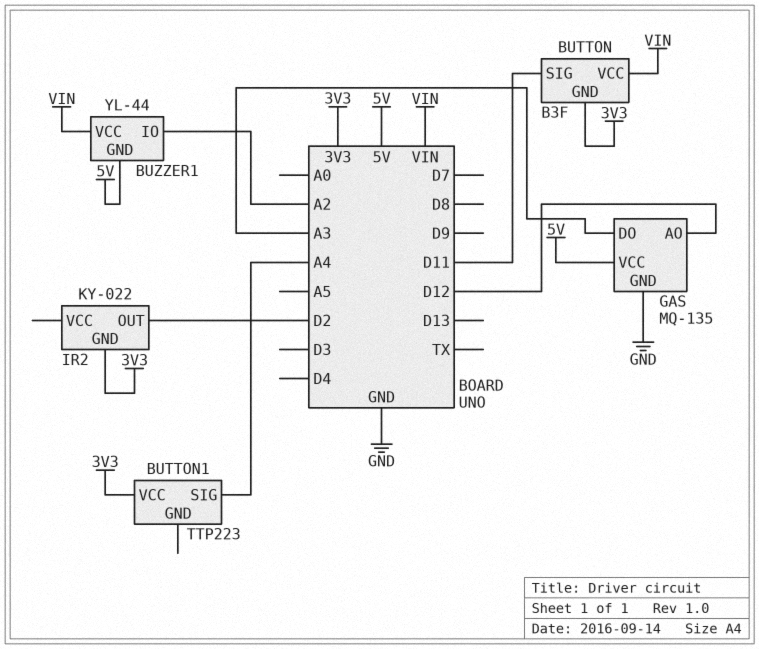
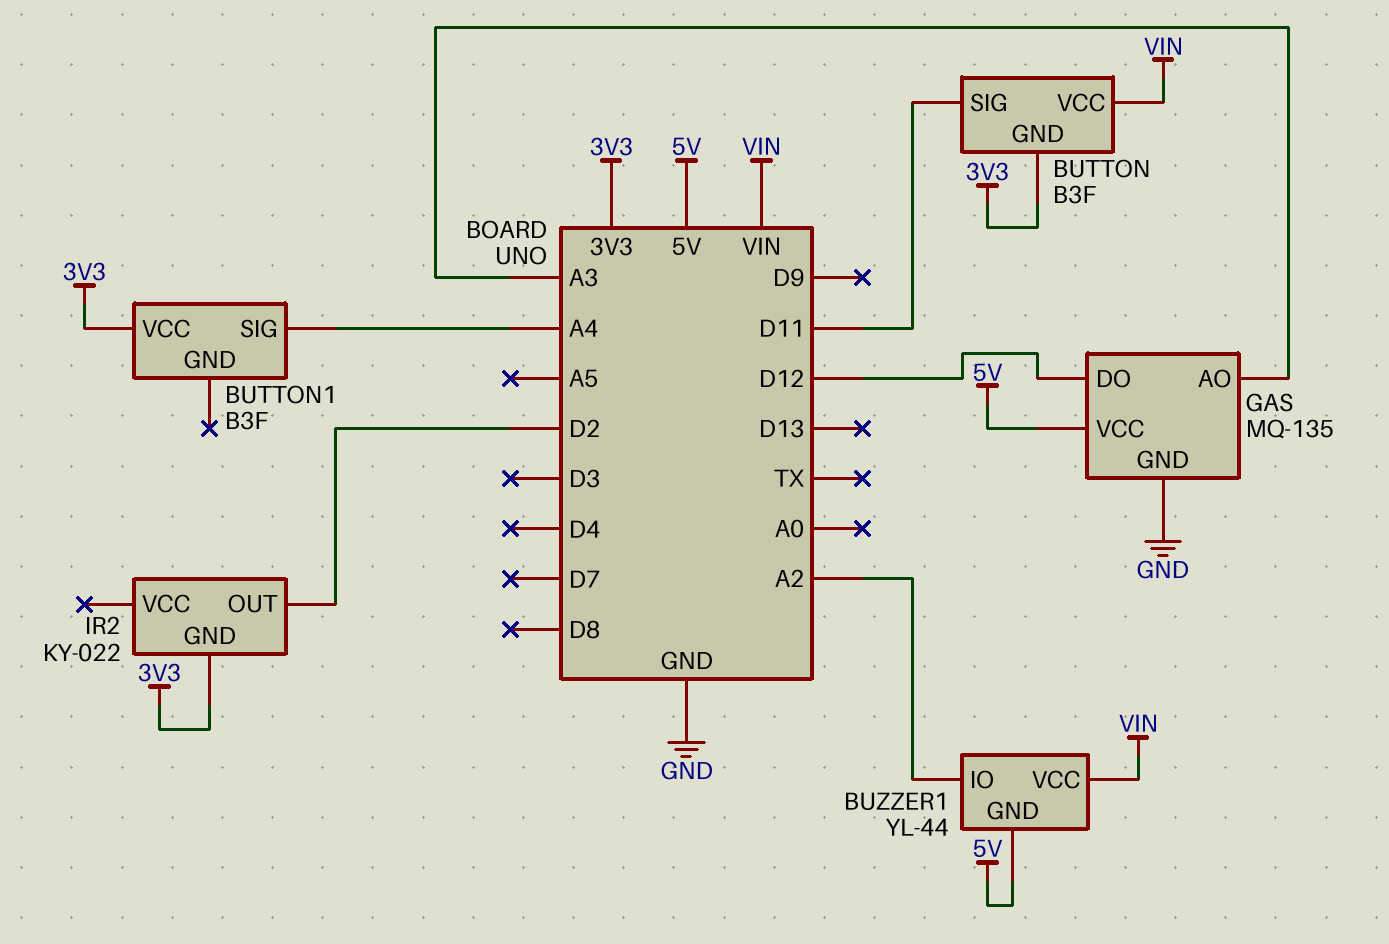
BUTTON1: TTP223 -> B3F
GAS pin AO: D12 -> A3
GAS pin DO: A3 -> D12

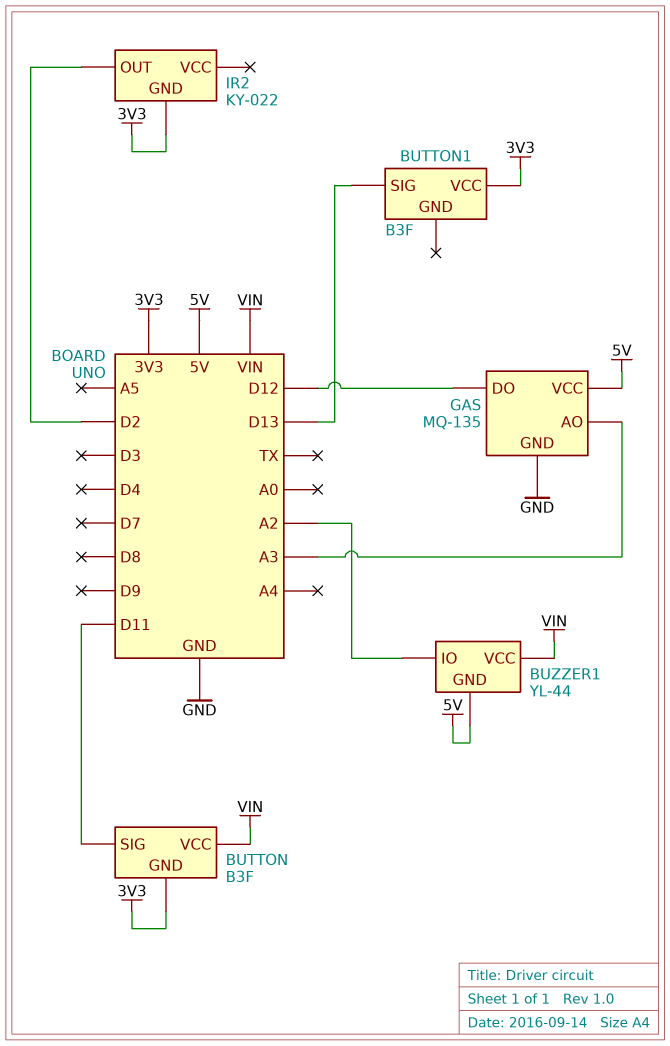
BUTTON1 pin SIG: A4 -> D13

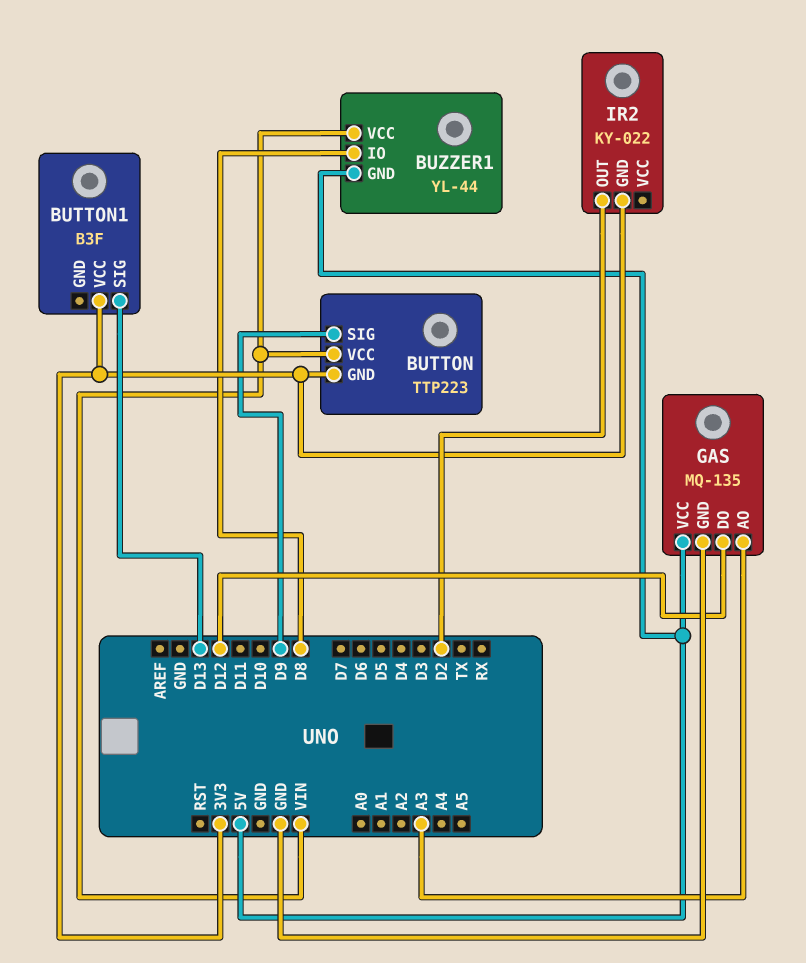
BUTTON: B3F -> TTP223
BUTTON pin SIG: D11 -> D9
BUZZER1 pin IO: A2 -> D8

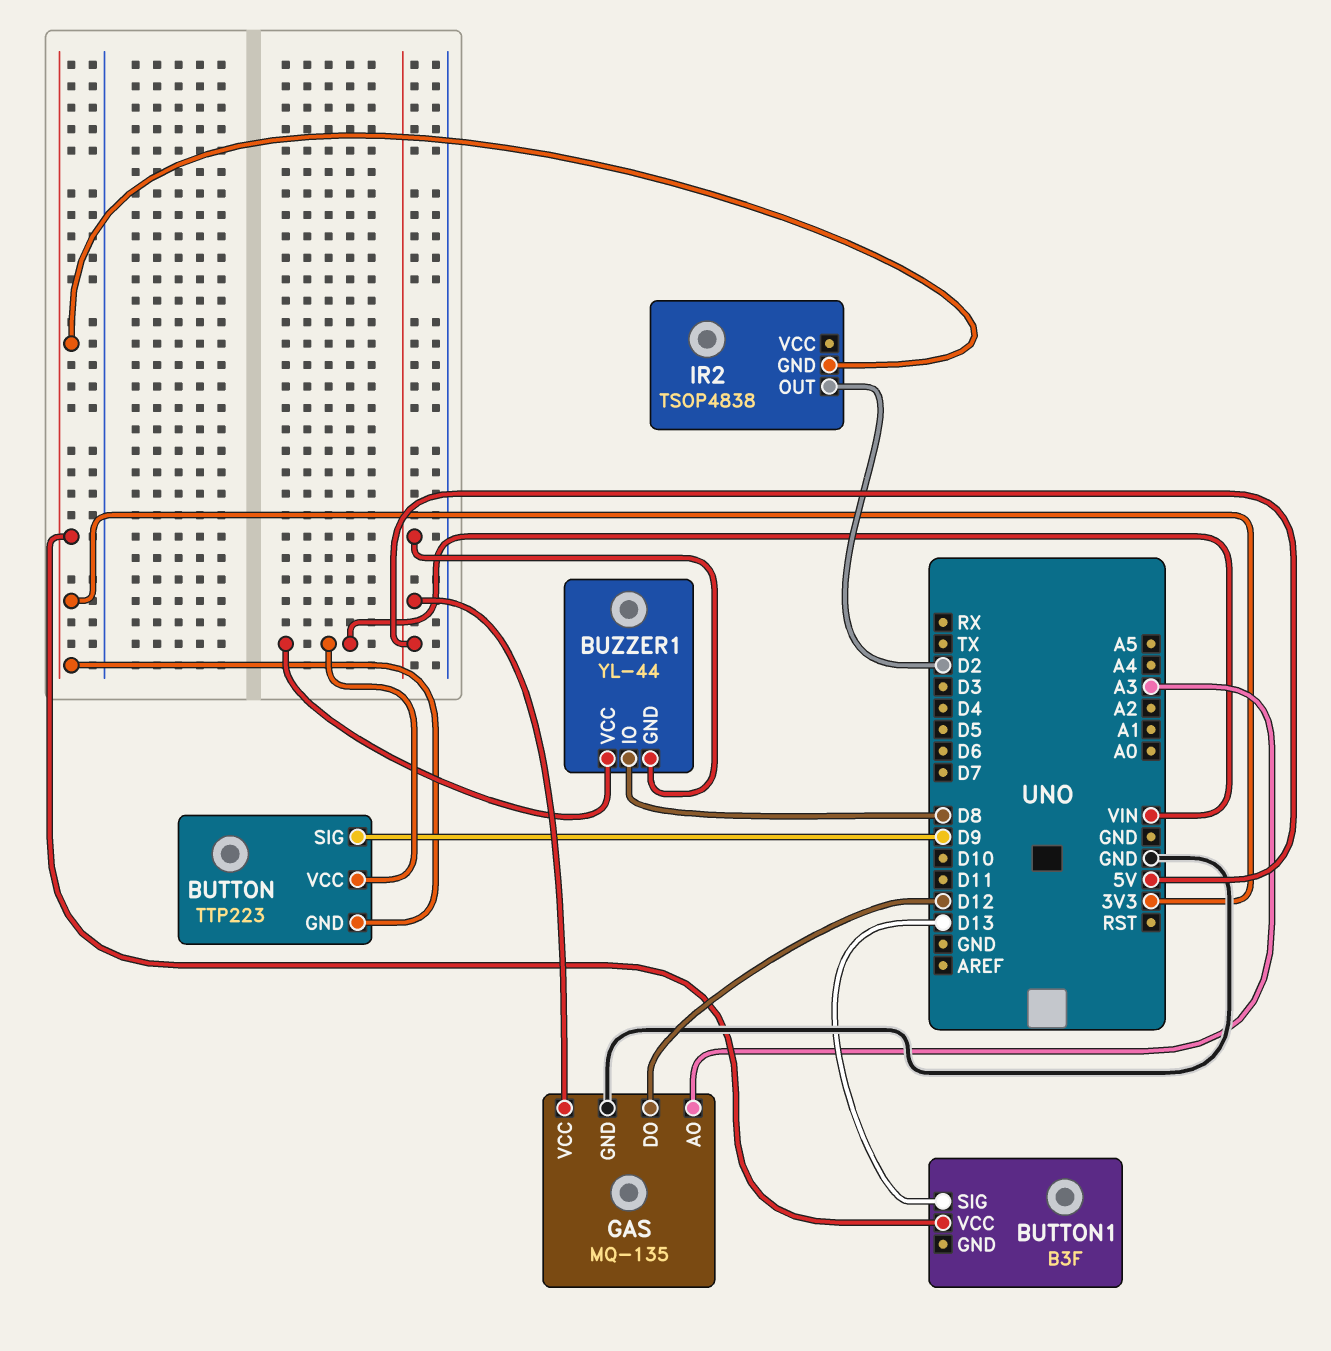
IR2: KY-022 -> TSOP4838

